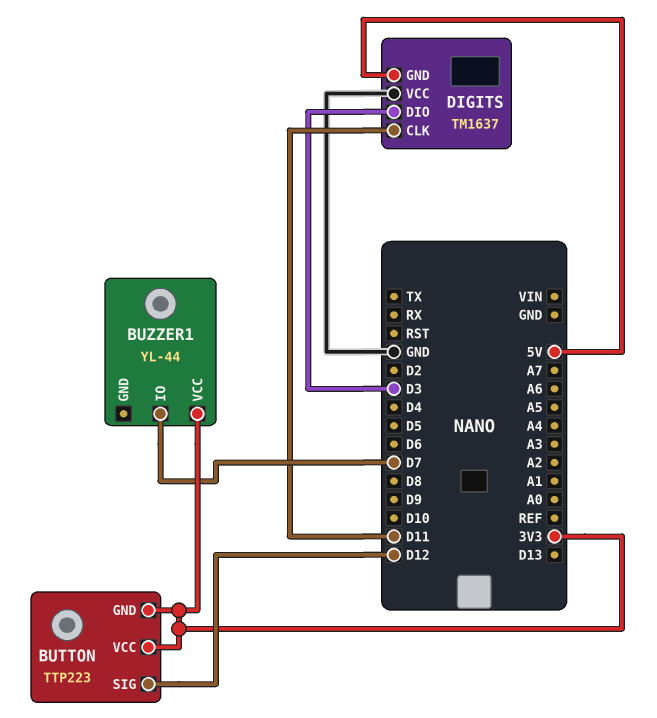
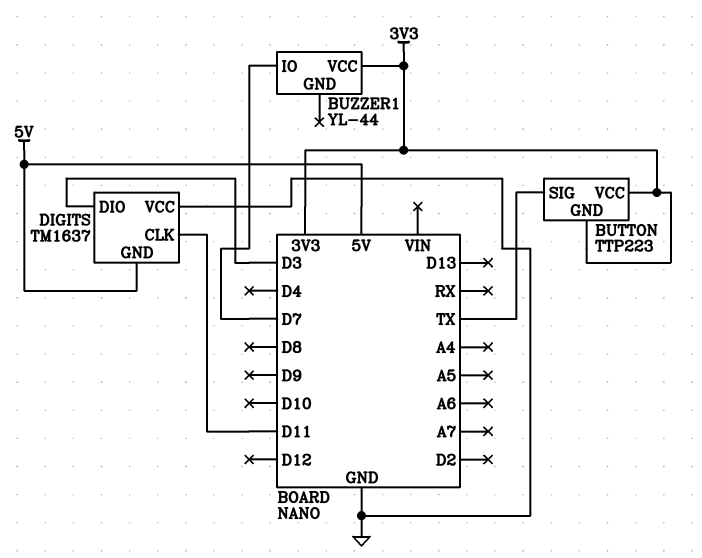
BUTTON pin SIG: D12 -> TX

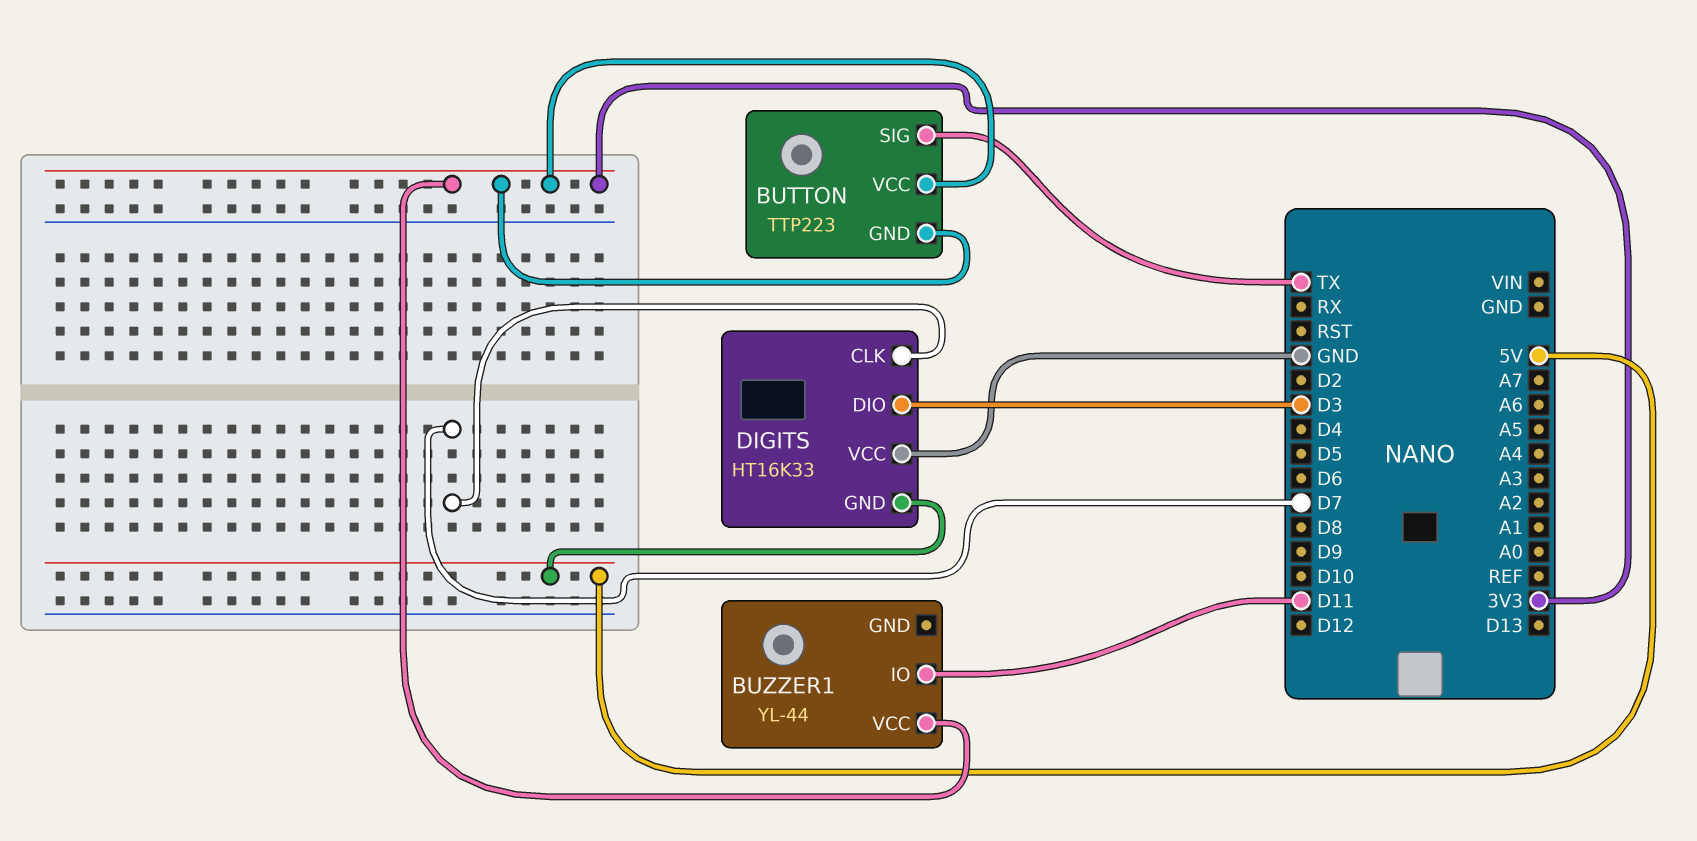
BUZZER1 pin IO: D7 -> D11
DIGITS: TM1637 -> HT16K33
DIGITS pin CLK: D11 -> D7

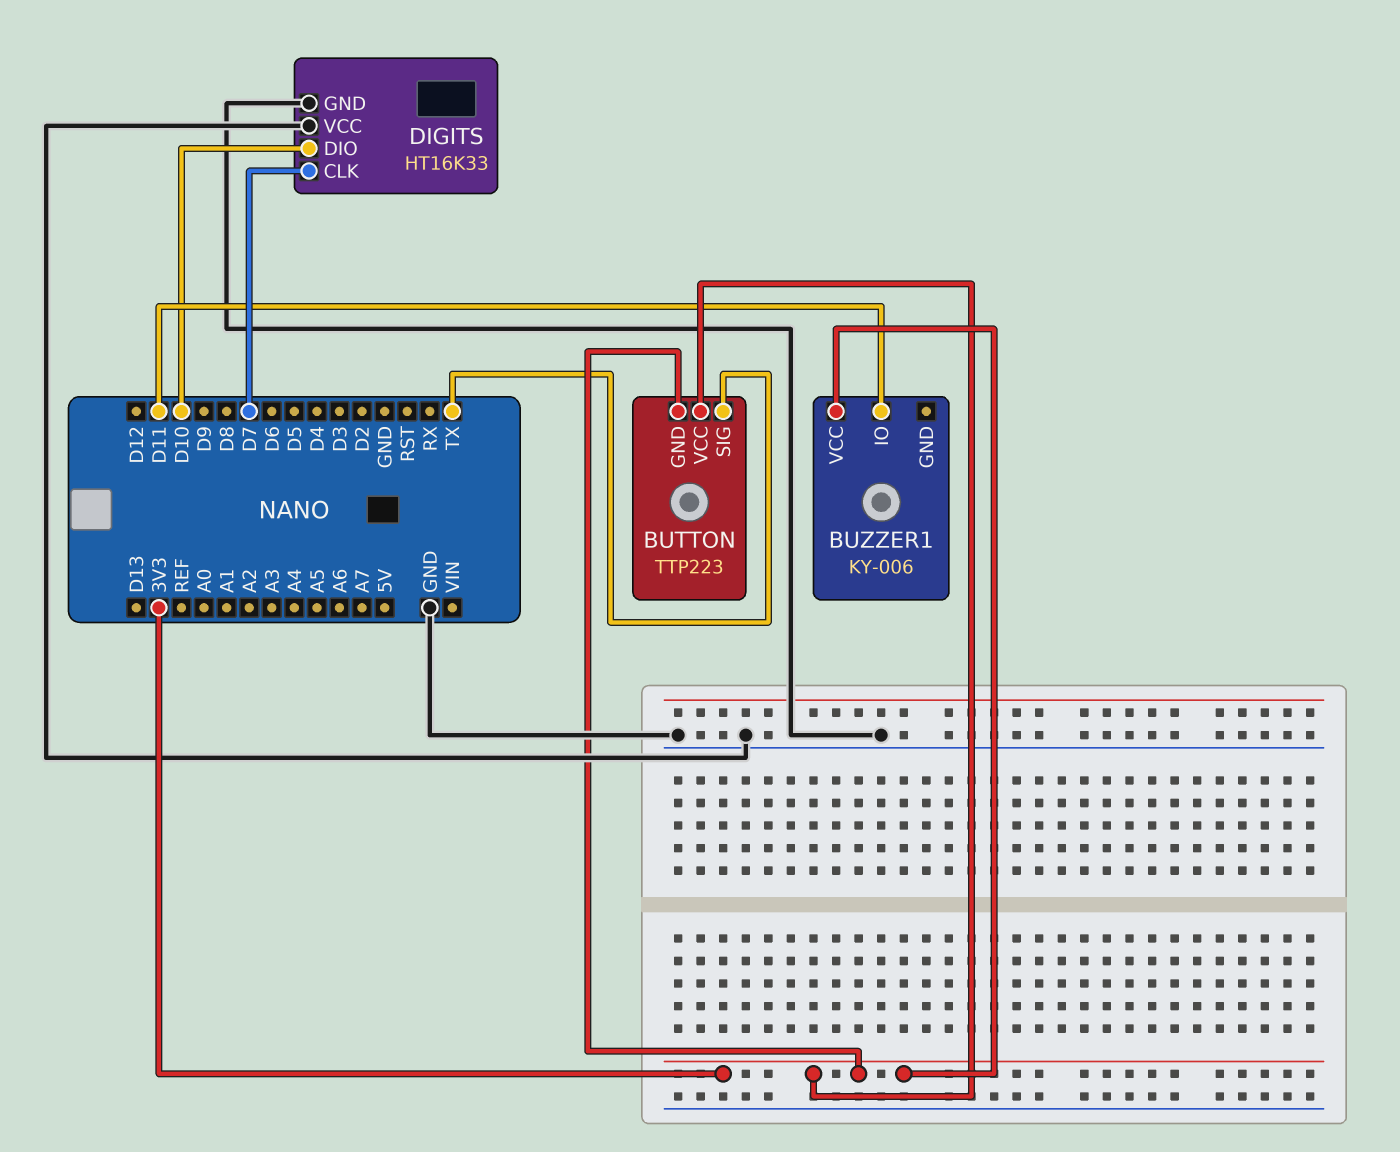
BUZZER1: YL-44 -> KY-006
DIGITS pin DIO: D3 -> D10
DIGITS pin GND: 5V -> GND

